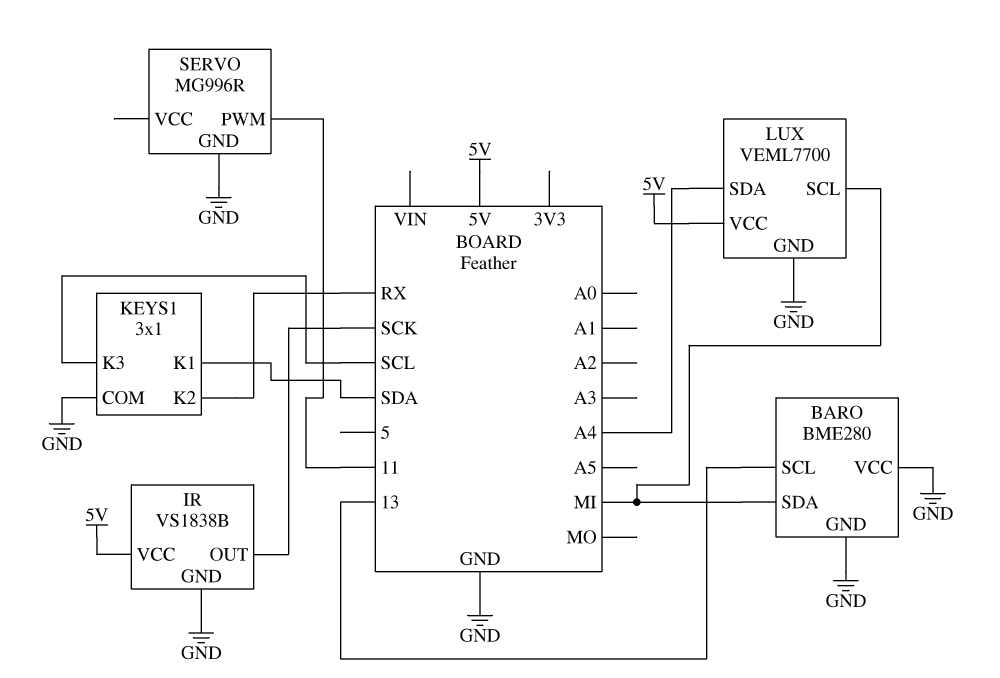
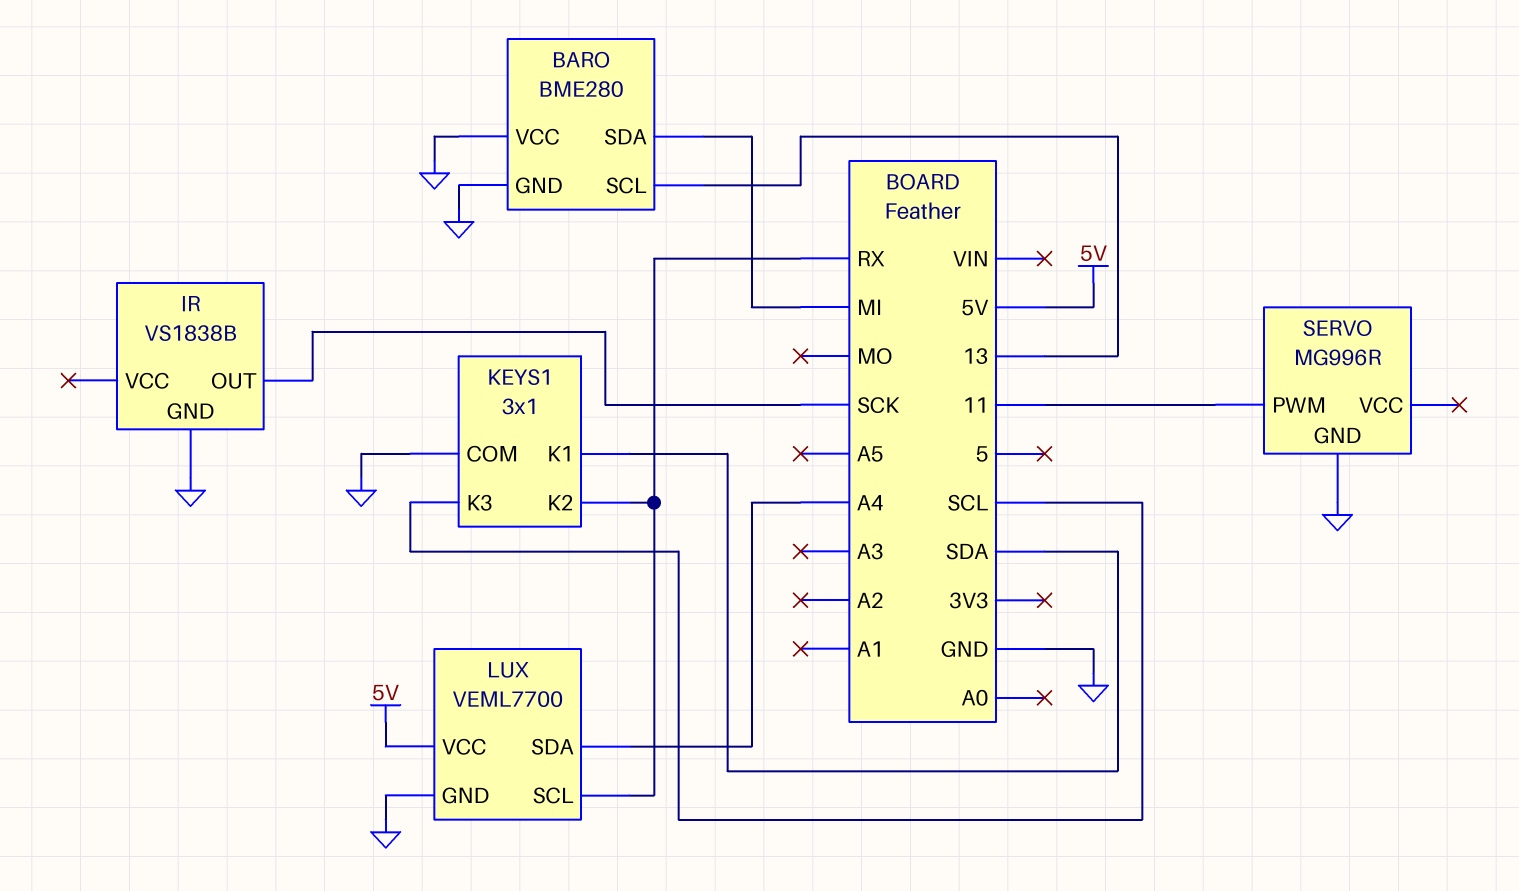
IR pin VCC: 5V -> none
LUX pin SCL: MI -> RX

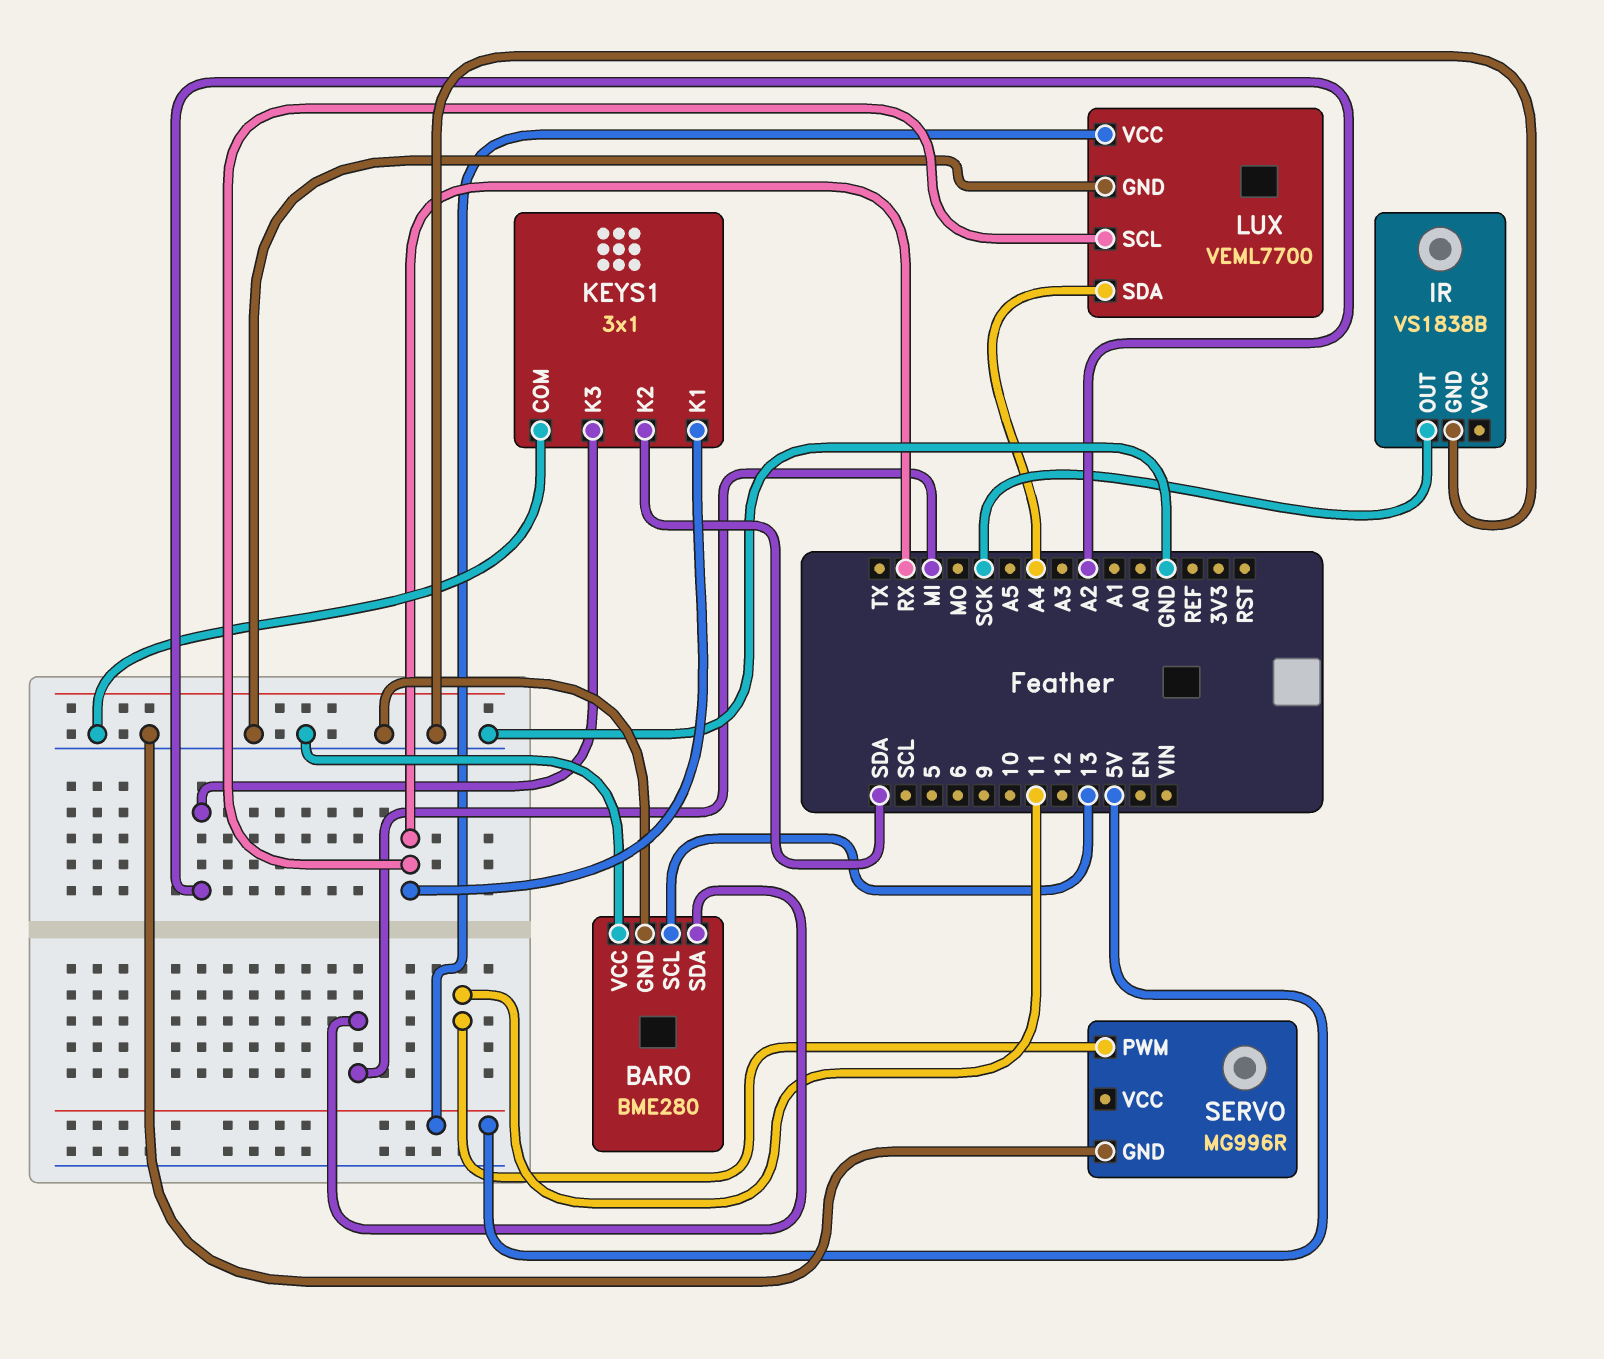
KEYS1 pin K1: SDA -> RX
KEYS1 pin K2: RX -> SDA
KEYS1 pin K3: SCL -> A2

